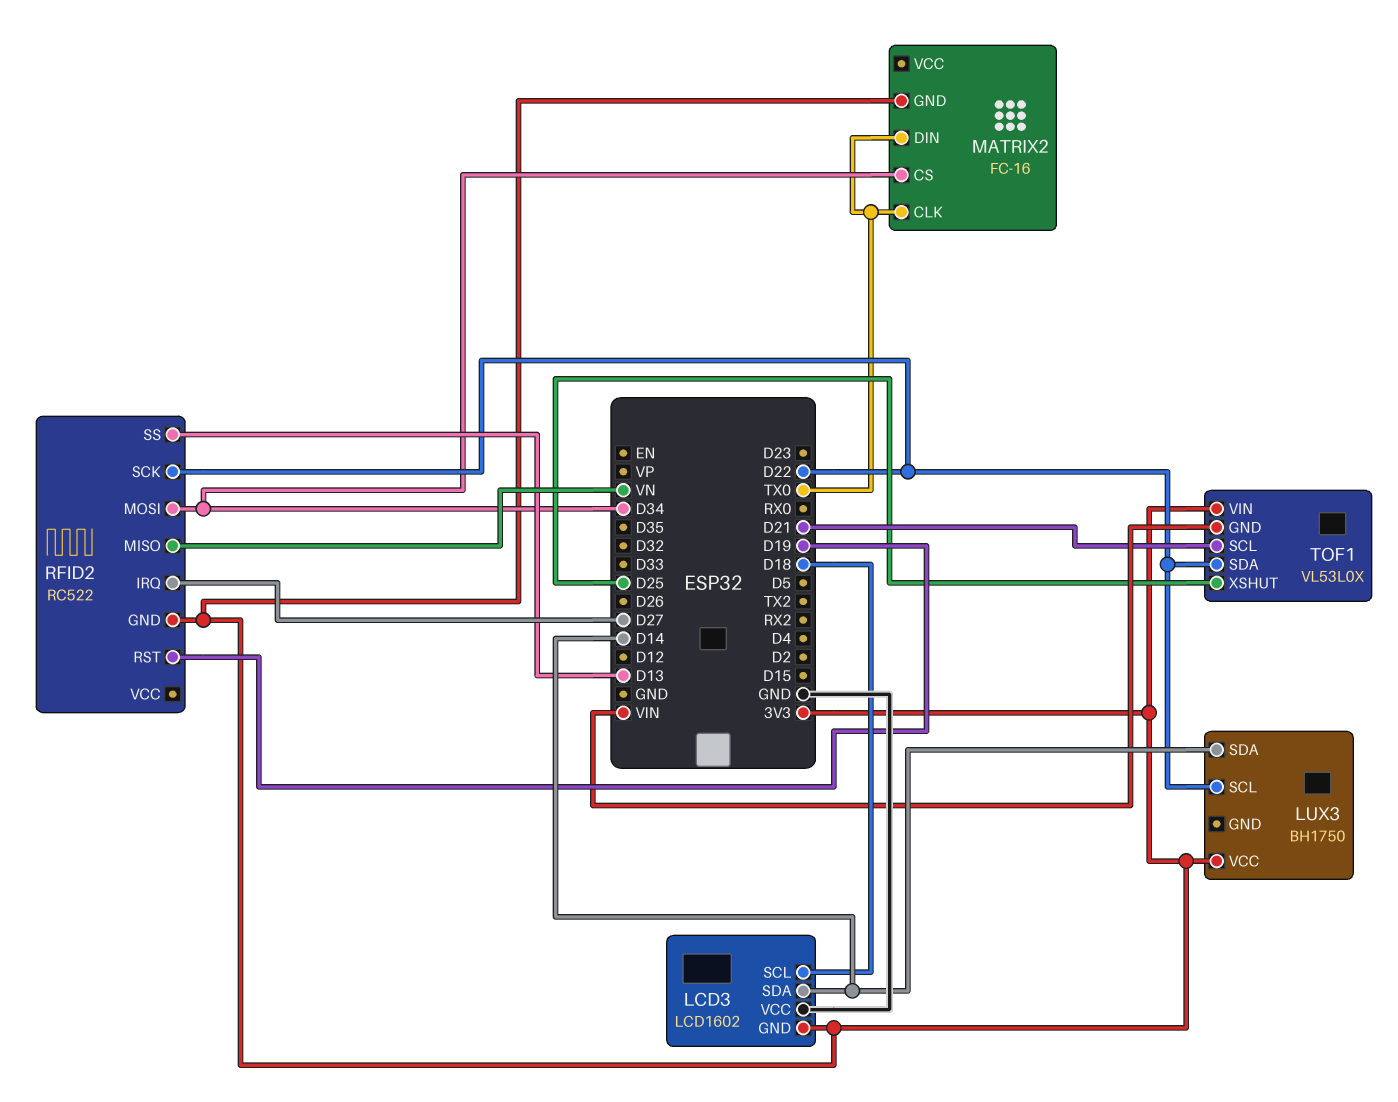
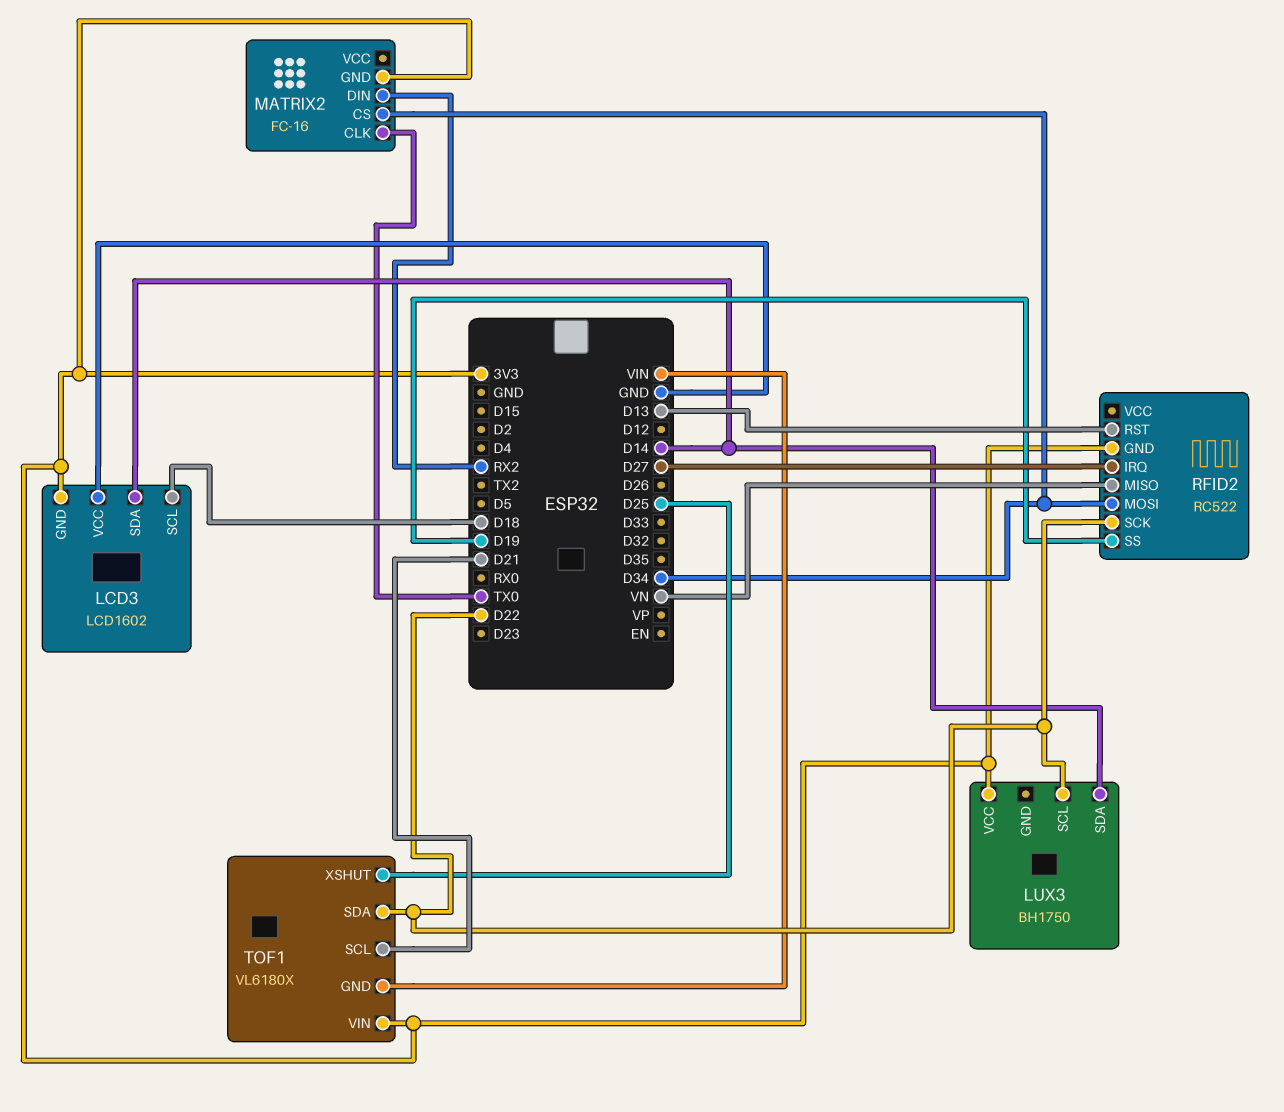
MATRIX2 pin DIN: TX0 -> RX2
RFID2 pin RST: D19 -> D13
RFID2 pin SS: D13 -> D19
TOF1: VL53L0X -> VL6180X

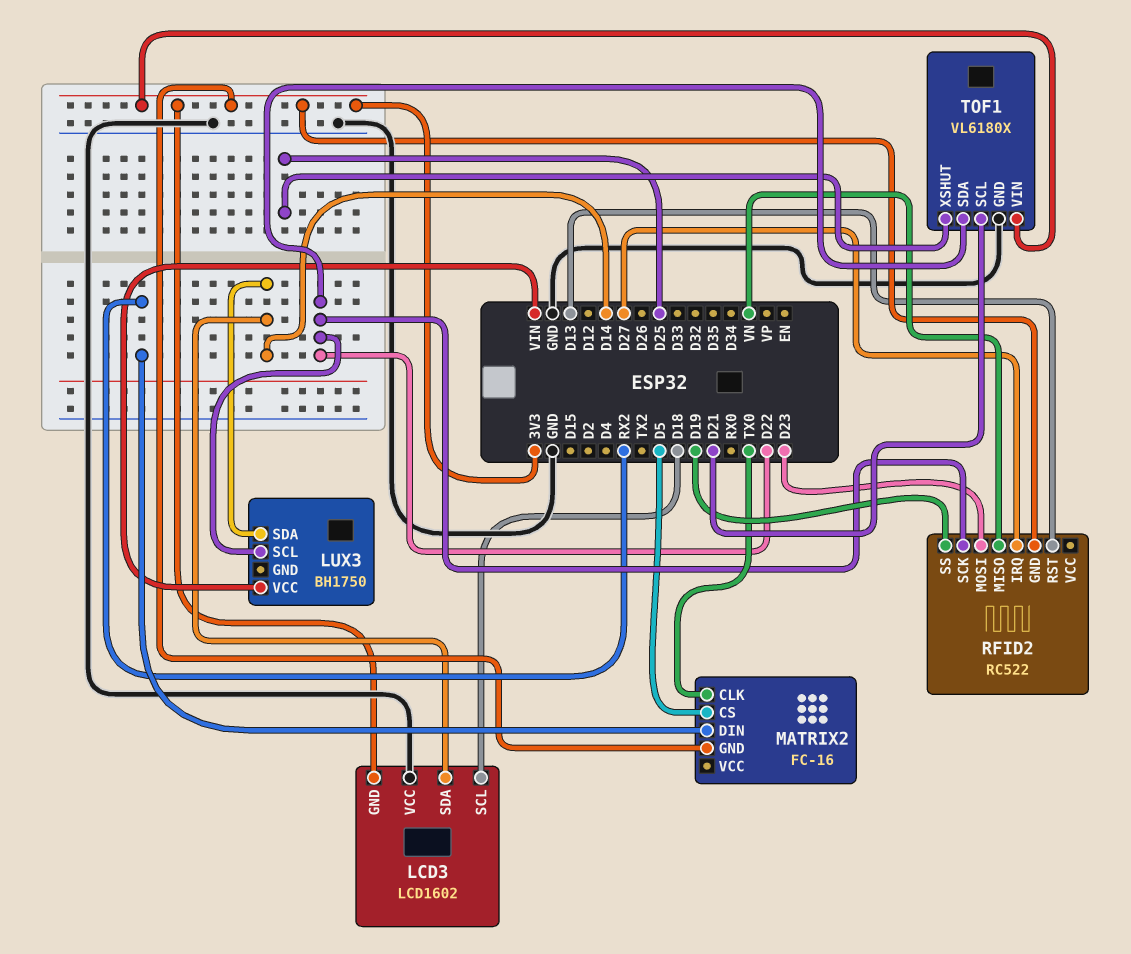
LUX3 pin VCC: 3V3 -> VIN
MATRIX2 pin CS: D34 -> D5
RFID2 pin MOSI: D34 -> D23
TOF1 pin GND: VIN -> GND

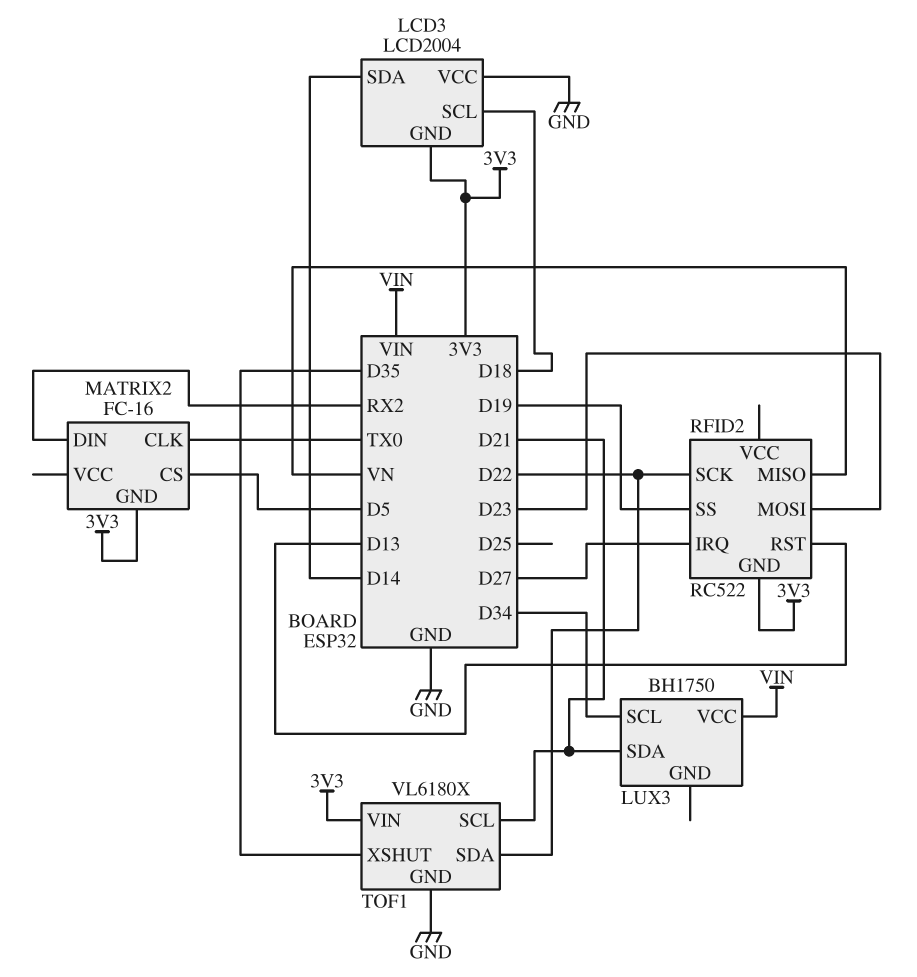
LCD3: LCD1602 -> LCD2004
LUX3 pin SCL: D22 -> D34
LUX3 pin SDA: D14 -> D21
TOF1 pin XSHUT: D25 -> D35

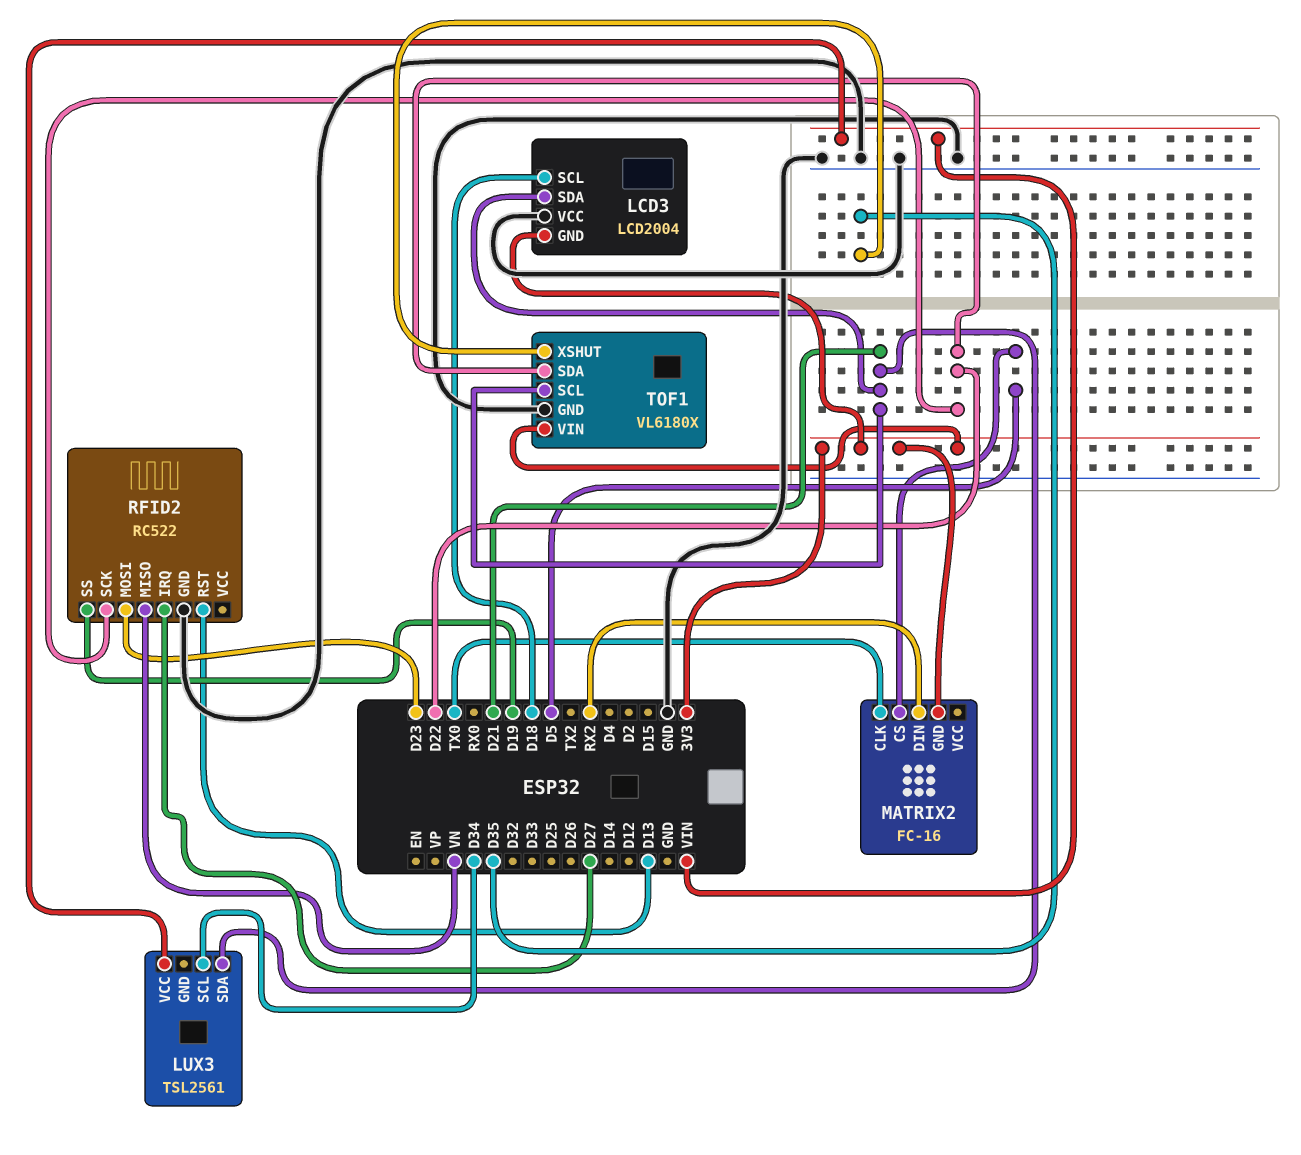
LCD3 pin SDA: D14 -> D21
LUX3: BH1750 -> TSL2561
RFID2 pin GND: 3V3 -> GND

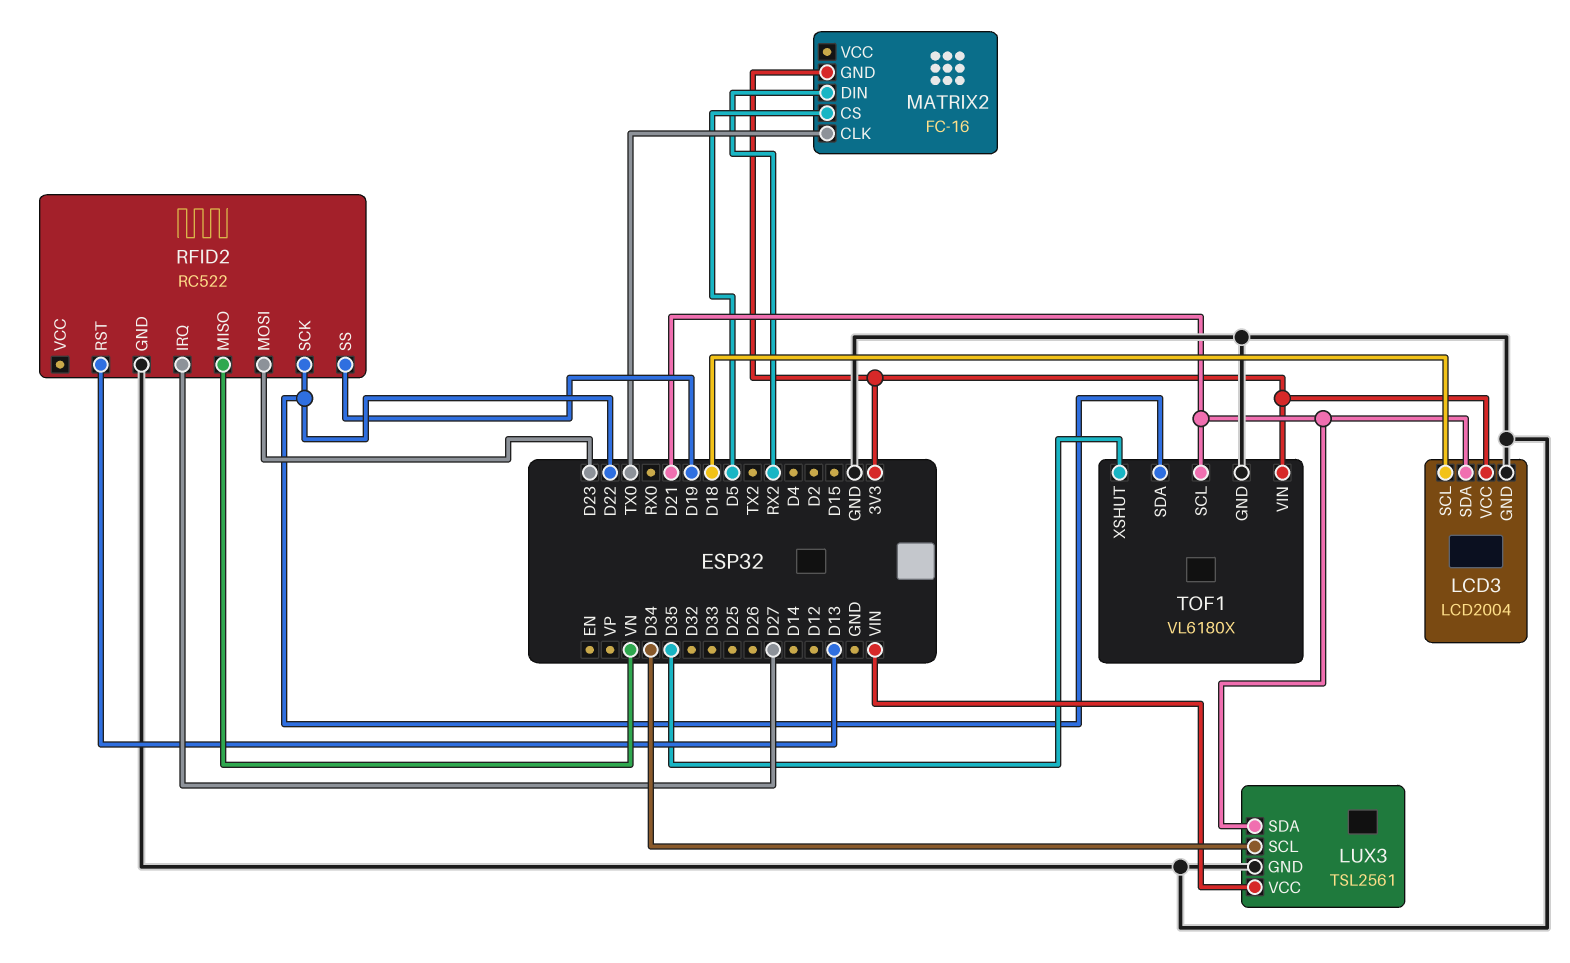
LCD3 pin GND: 3V3 -> GND
LCD3 pin VCC: GND -> 3V3
LUX3 pin GND: none -> GND

